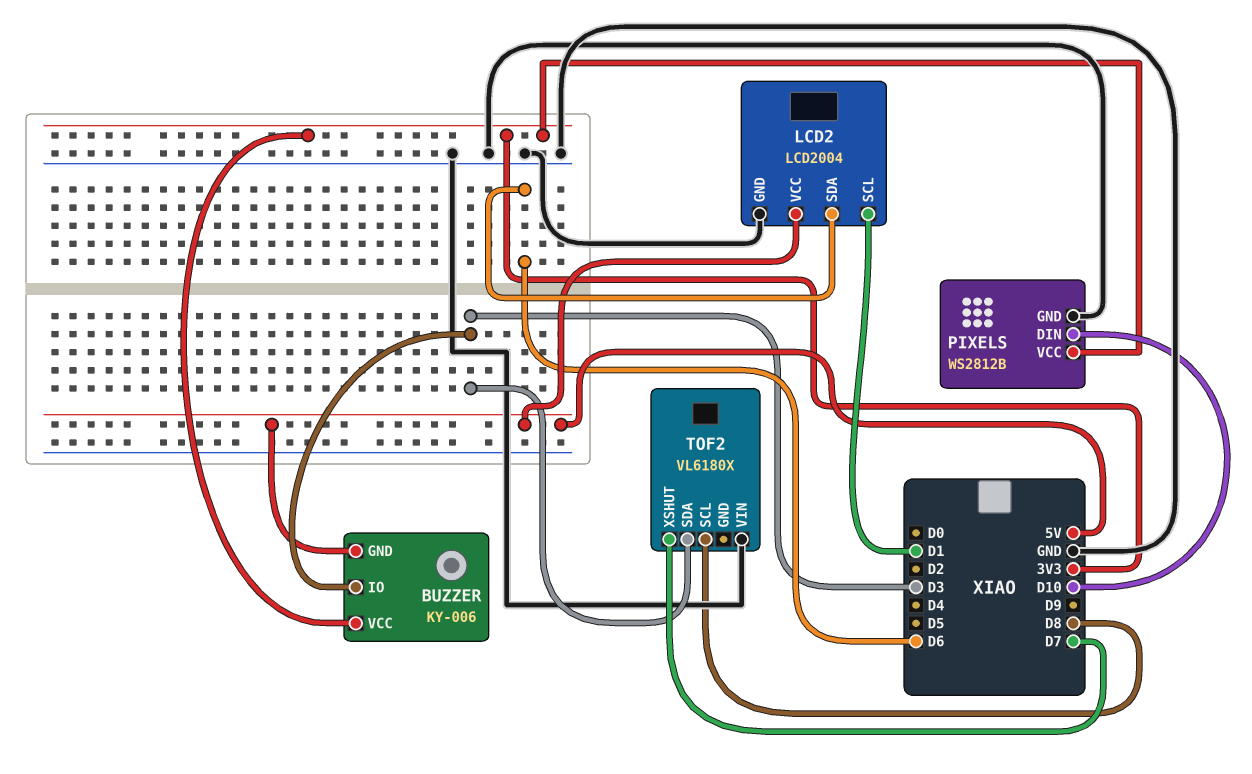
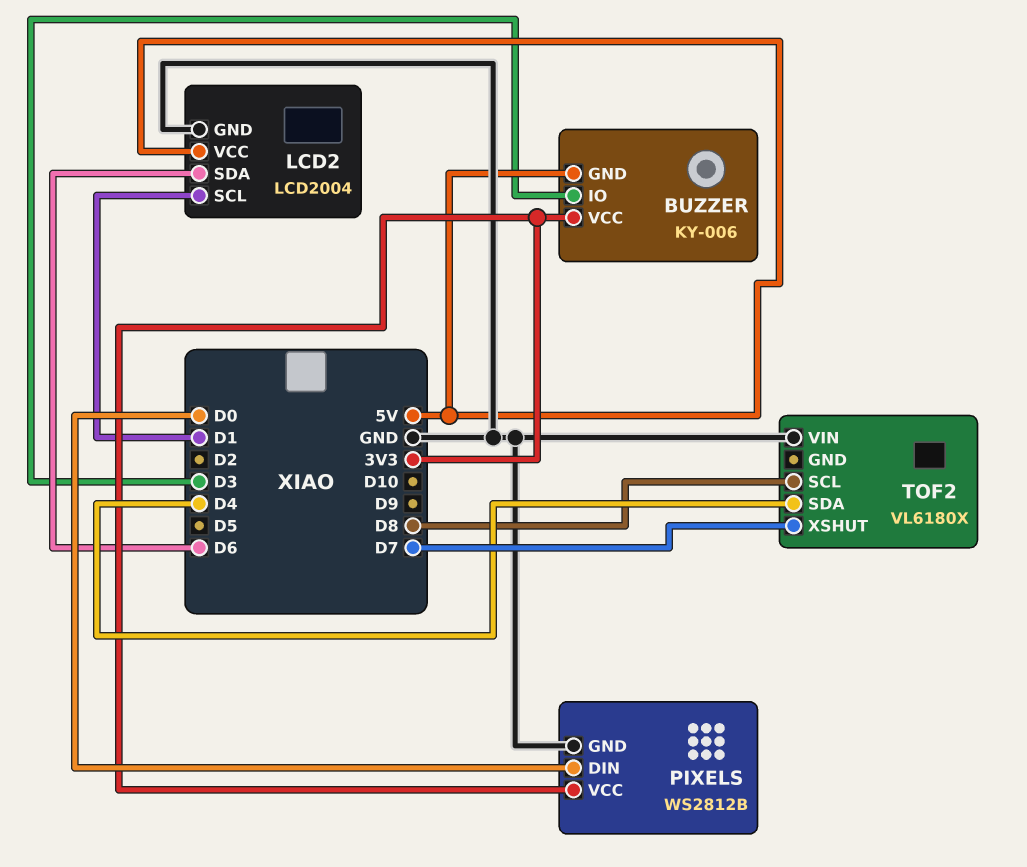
PIXELS pin DIN: D10 -> D0
TOF2 pin SDA: D3 -> D4

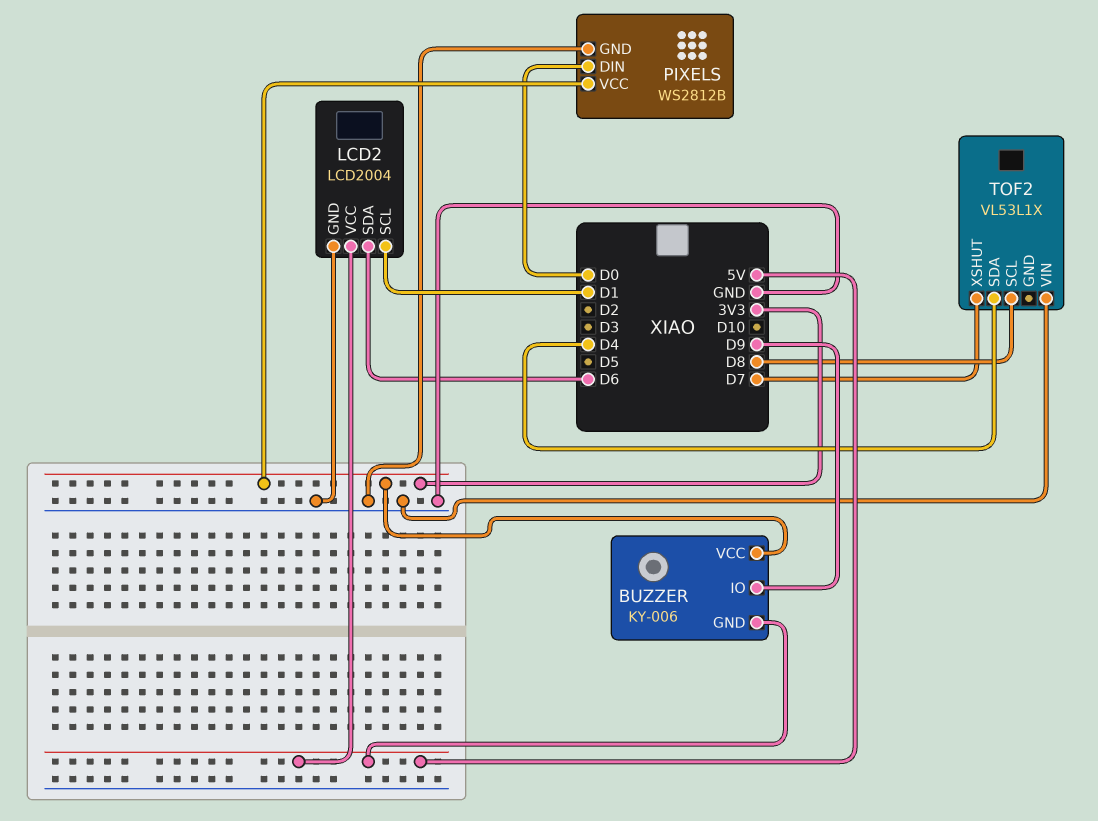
BUZZER pin IO: D3 -> D9
TOF2: VL6180X -> VL53L1X

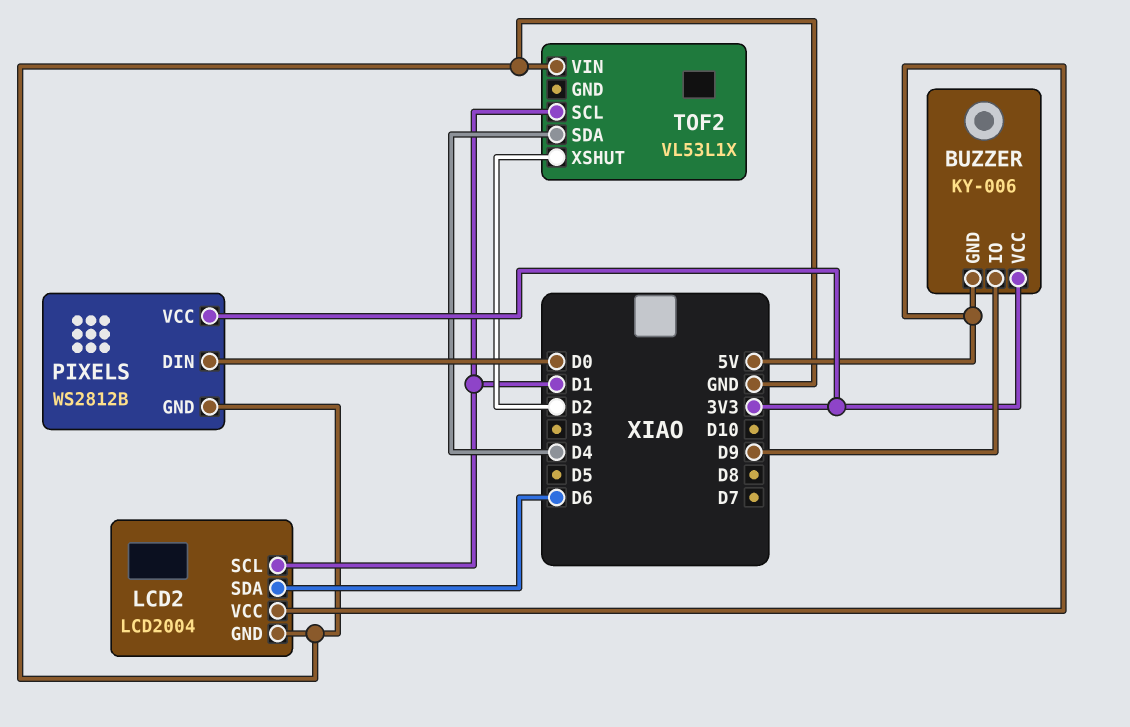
TOF2 pin SCL: D8 -> D1
TOF2 pin XSHUT: D7 -> D2

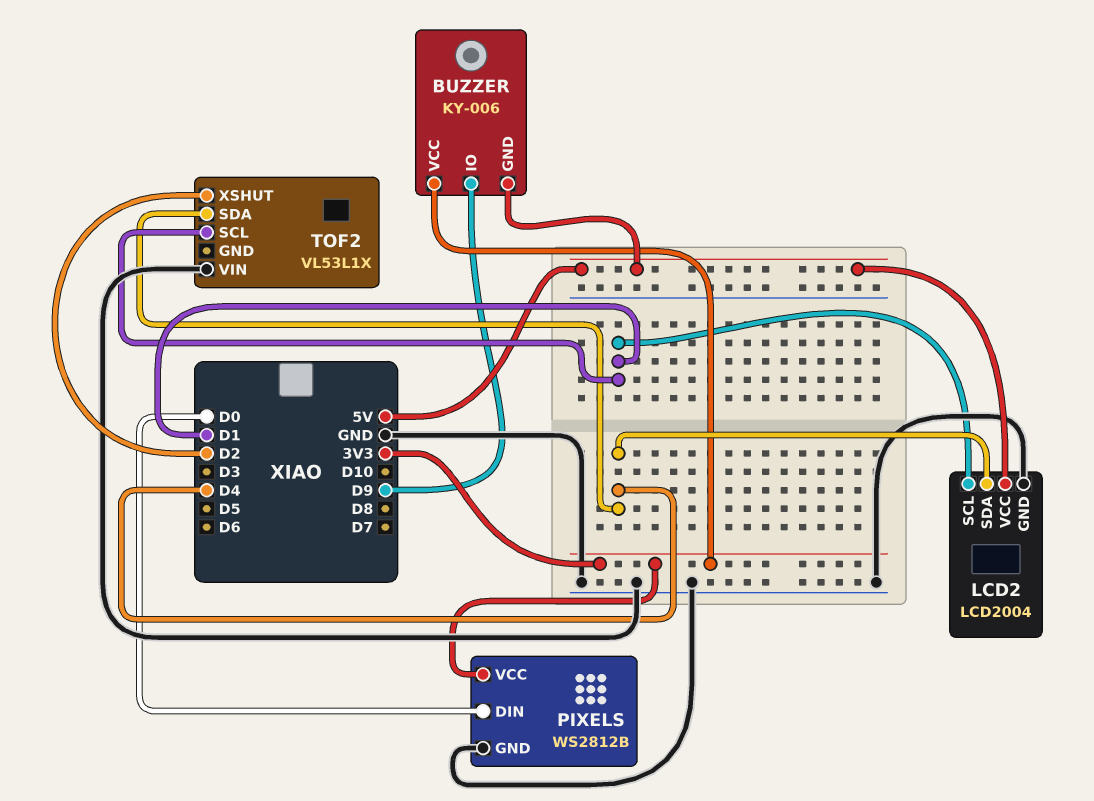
LCD2 pin SDA: D6 -> D4

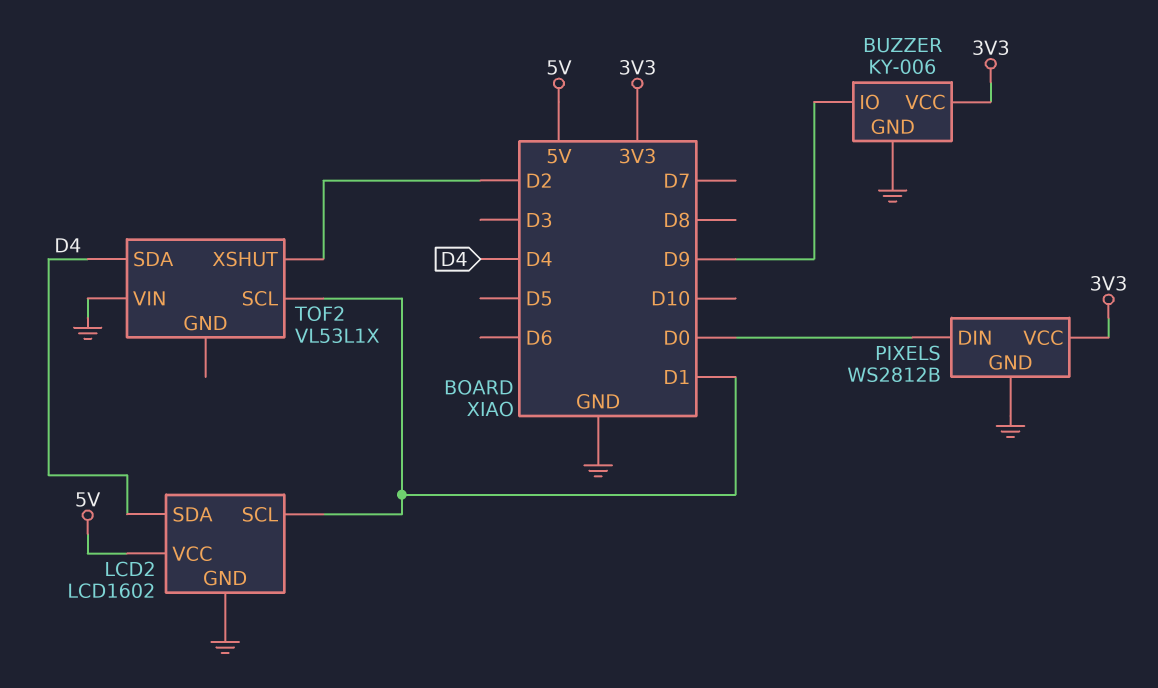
BUZZER pin GND: 5V -> GND
LCD2: LCD2004 -> LCD1602

